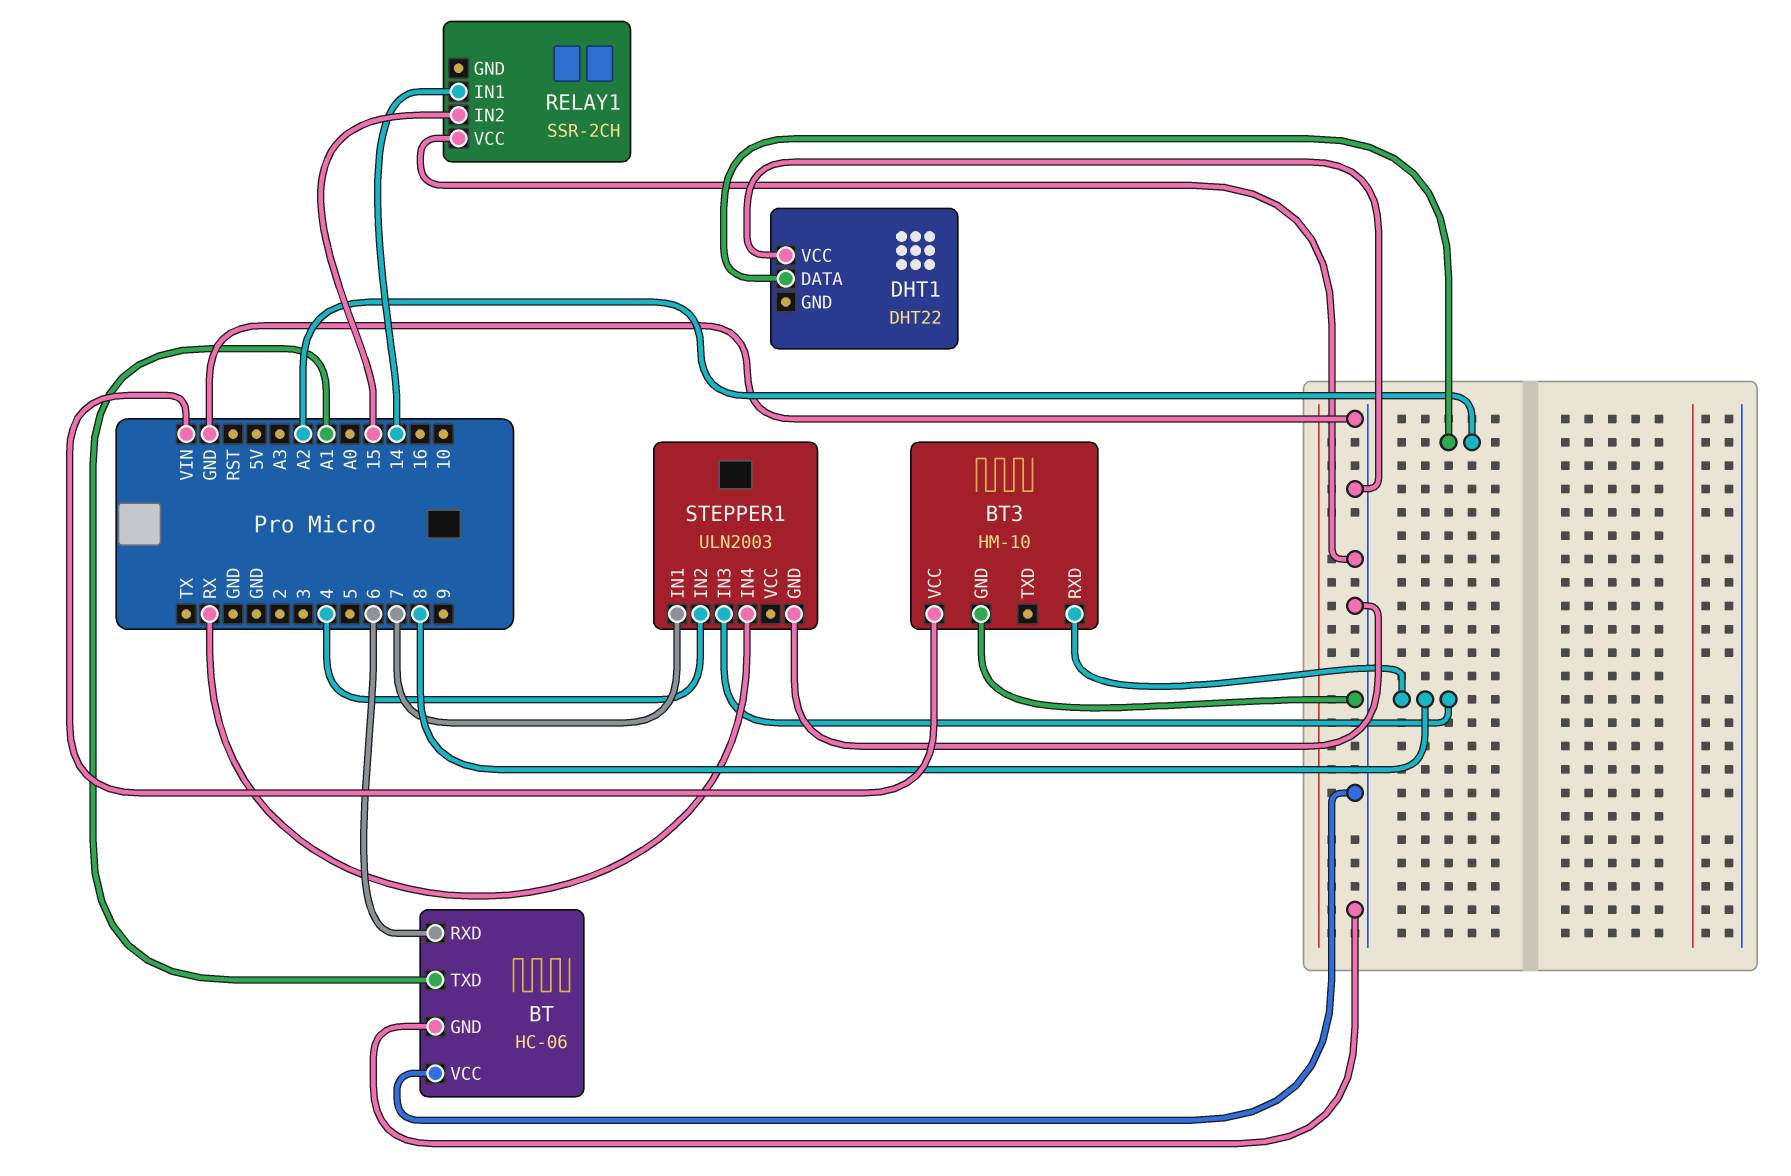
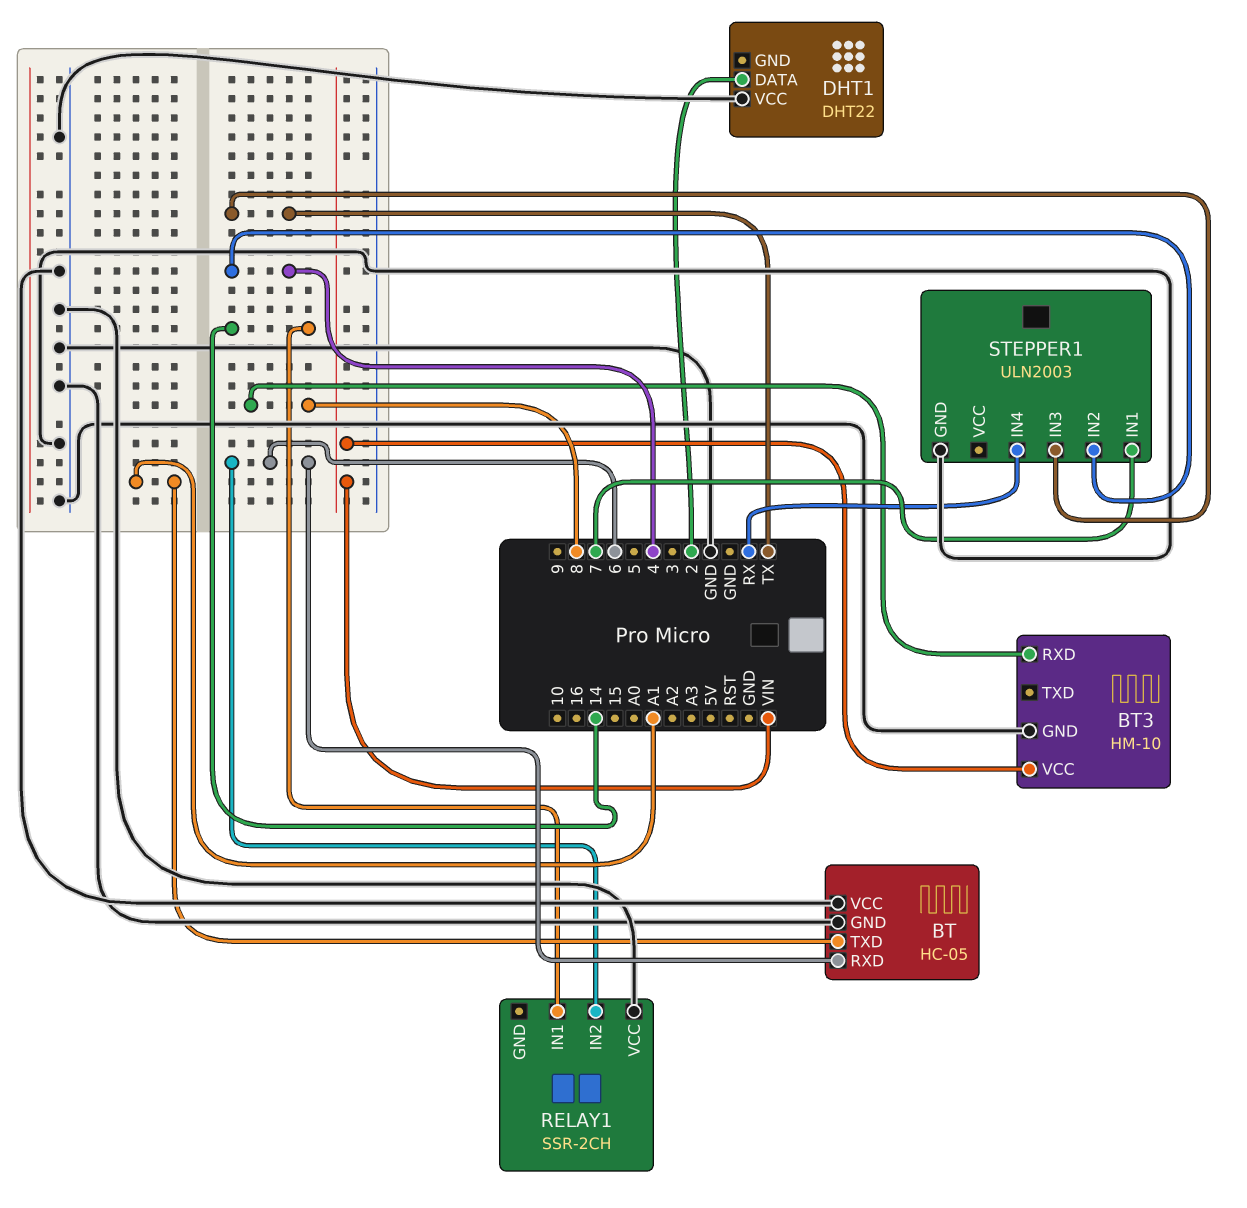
BT: HC-06 -> HC-05
DHT1 pin DATA: A2 -> 2
RELAY1 pin IN2: 15 -> 6
STEPPER1 pin IN3: 8 -> TX

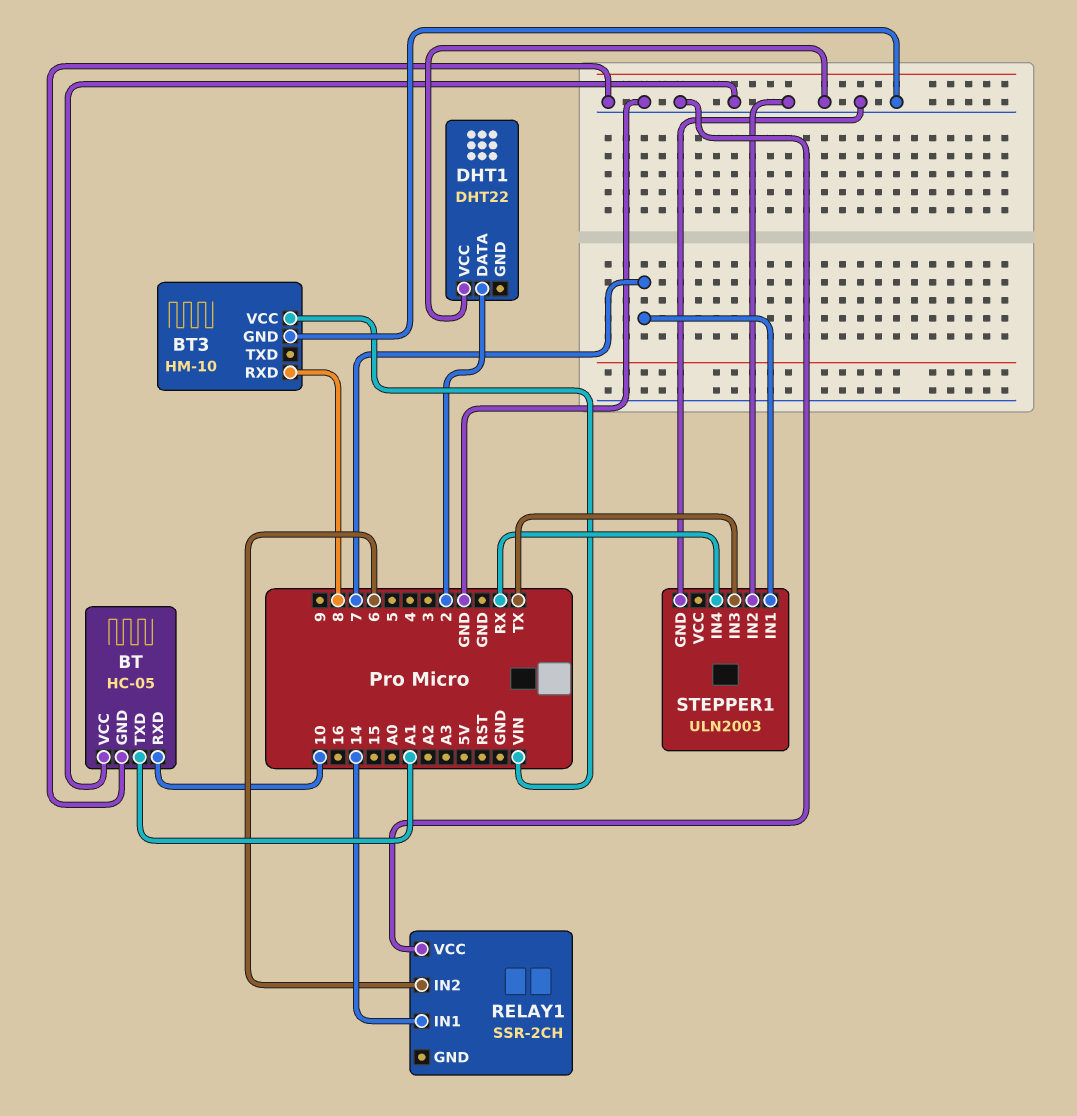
BT pin RXD: 6 -> 10
STEPPER1 pin IN2: 4 -> GND

